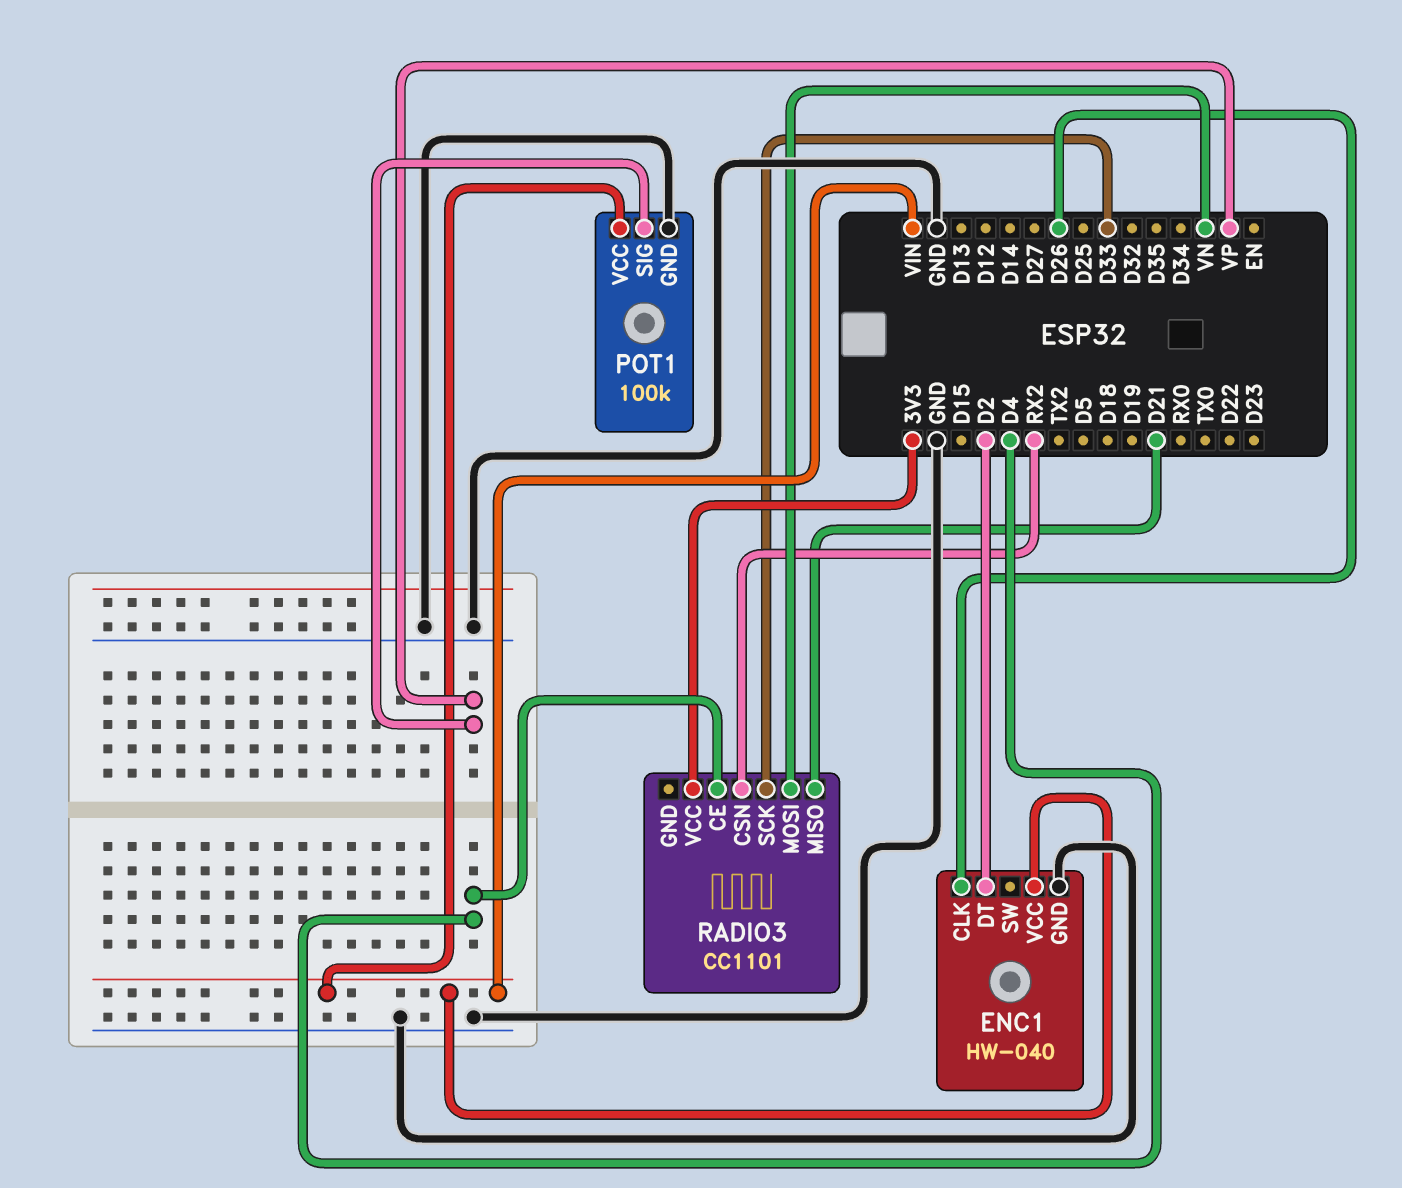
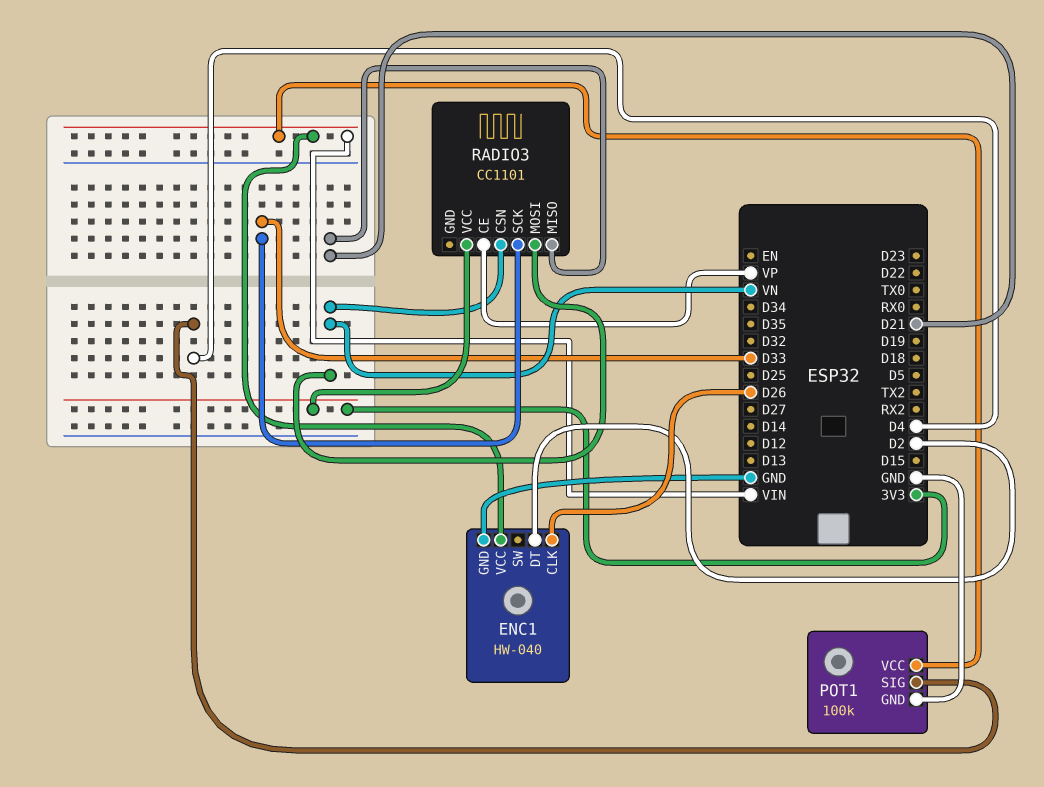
POT1 pin SIG: VP -> D4
RADIO3 pin CE: D4 -> VP
RADIO3 pin CSN: RX2 -> VN

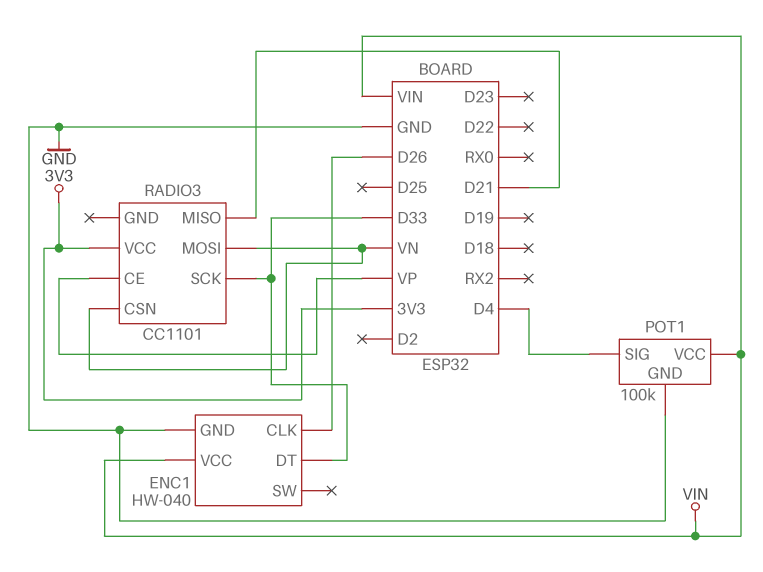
ENC1 pin DT: D2 -> D33

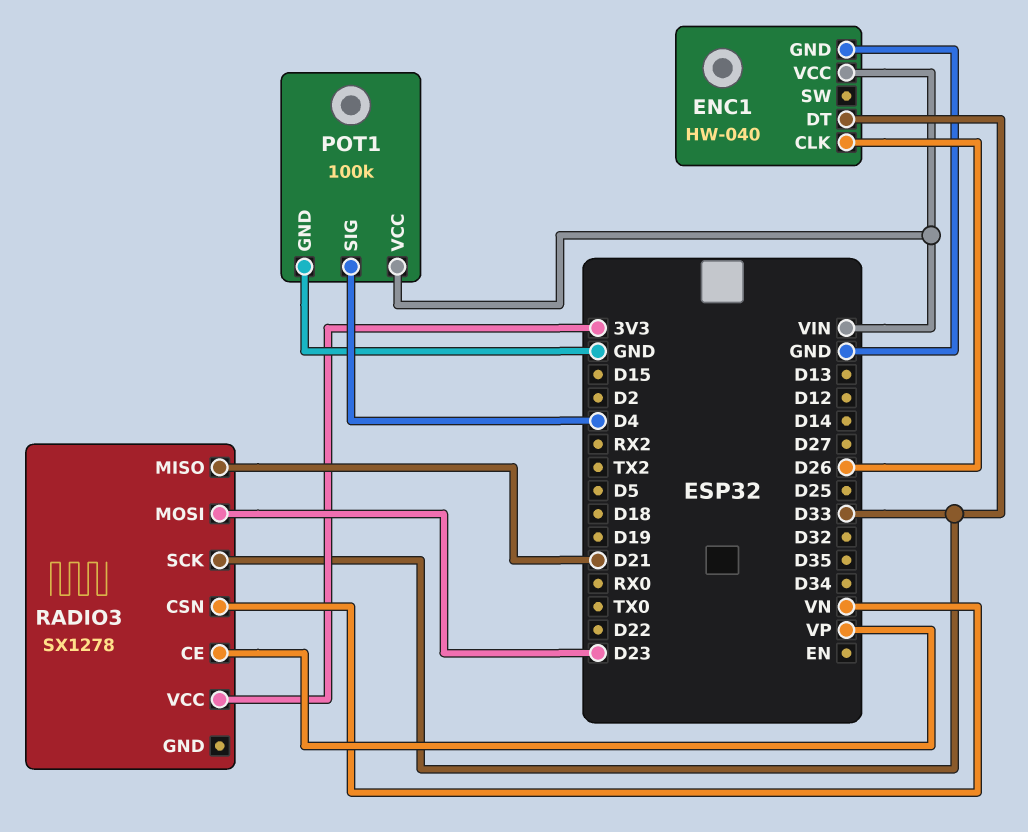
RADIO3: CC1101 -> SX1278
RADIO3 pin MOSI: VN -> D23

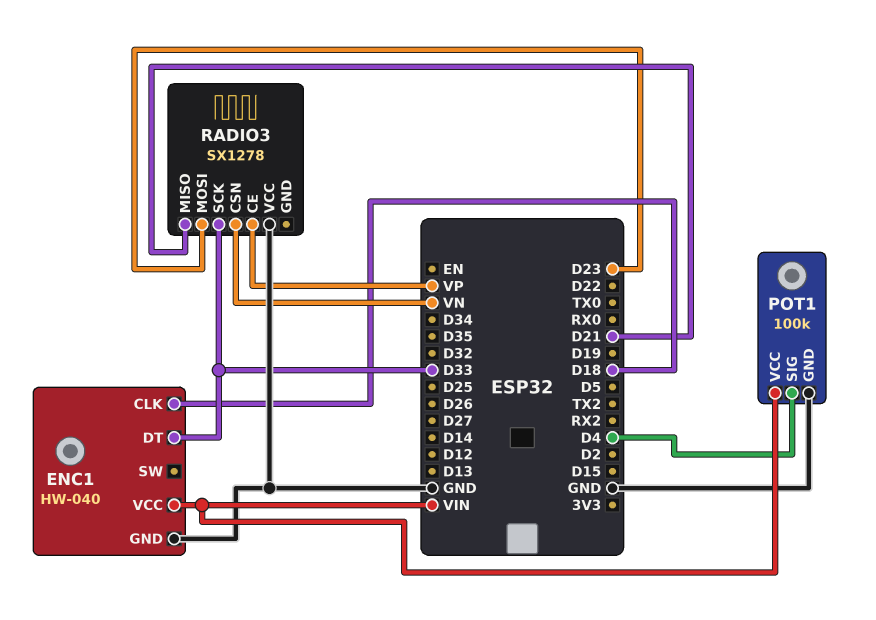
ENC1 pin CLK: D26 -> D18
RADIO3 pin VCC: 3V3 -> GND

